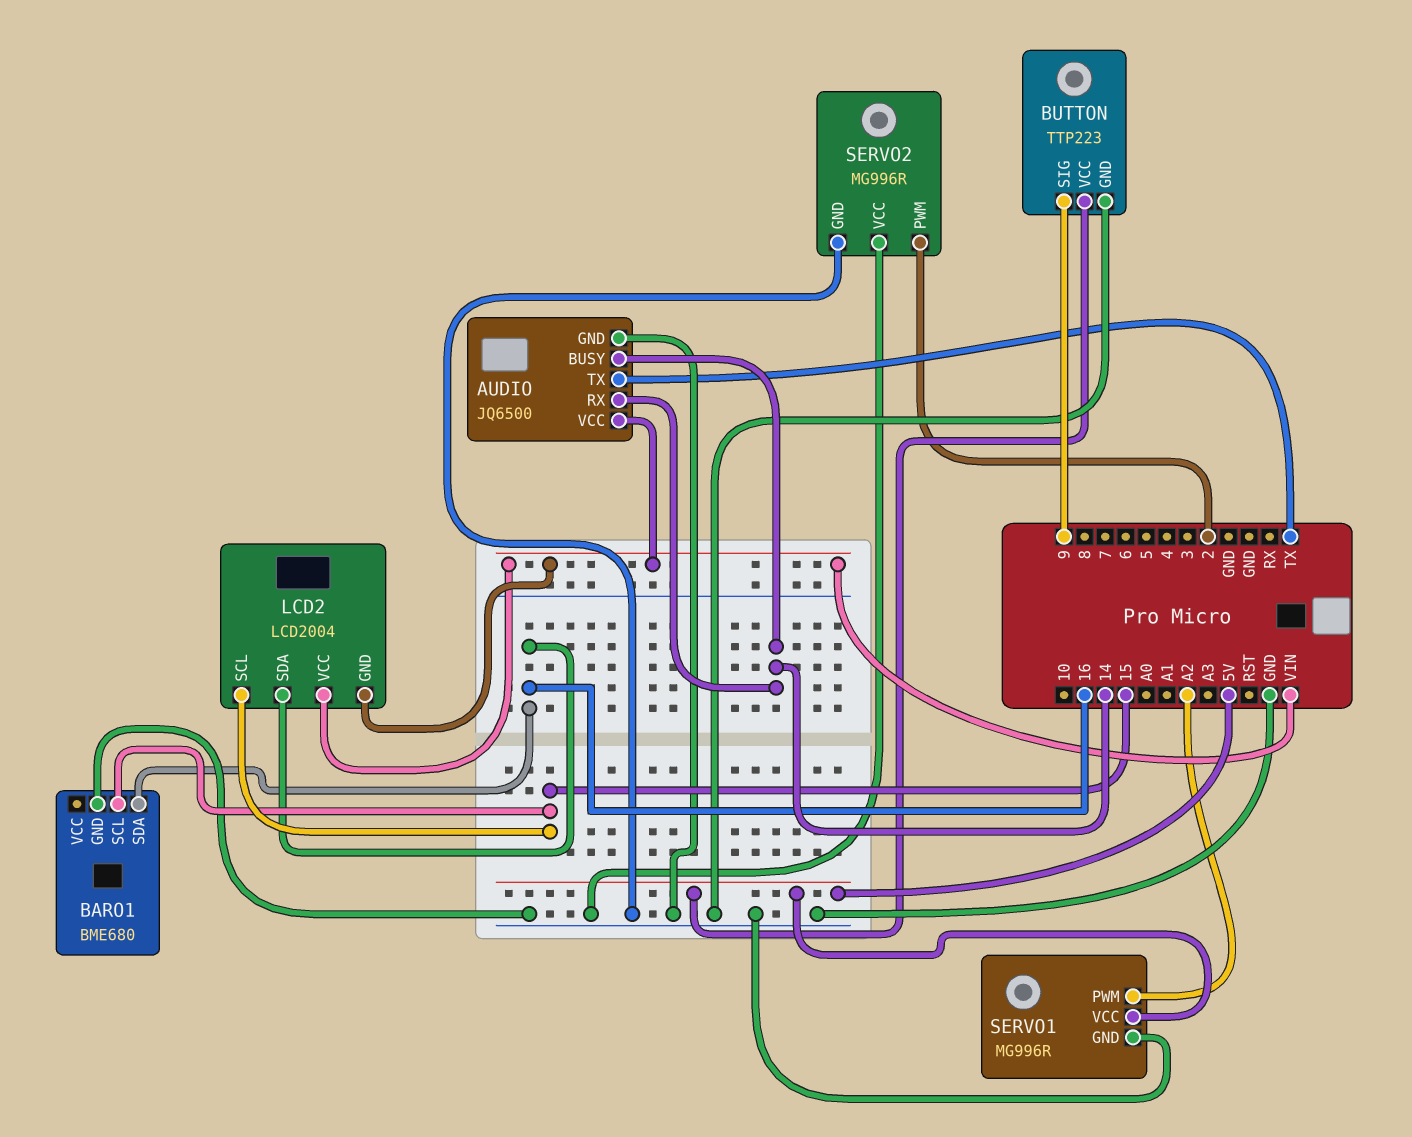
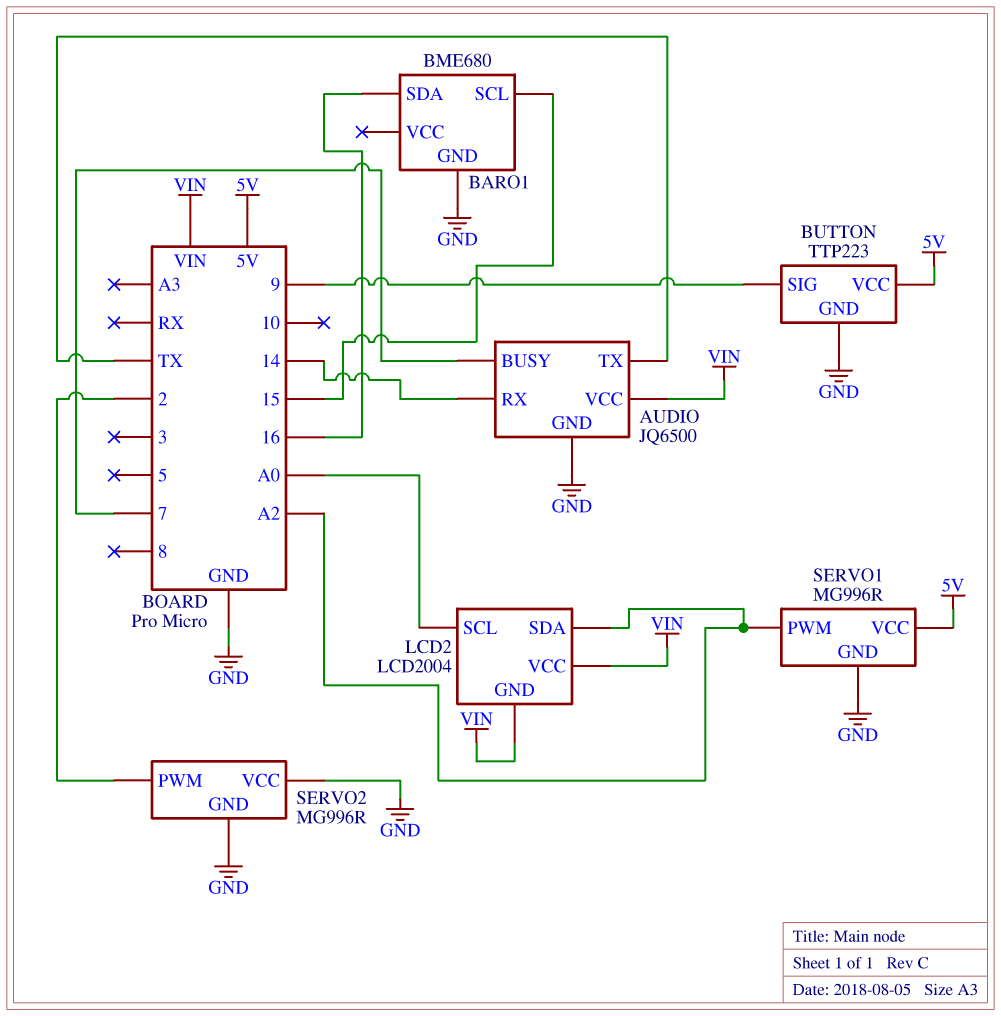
AUDIO pin BUSY: 14 -> 7
LCD2 pin SCL: 15 -> A0
LCD2 pin SDA: 16 -> A2

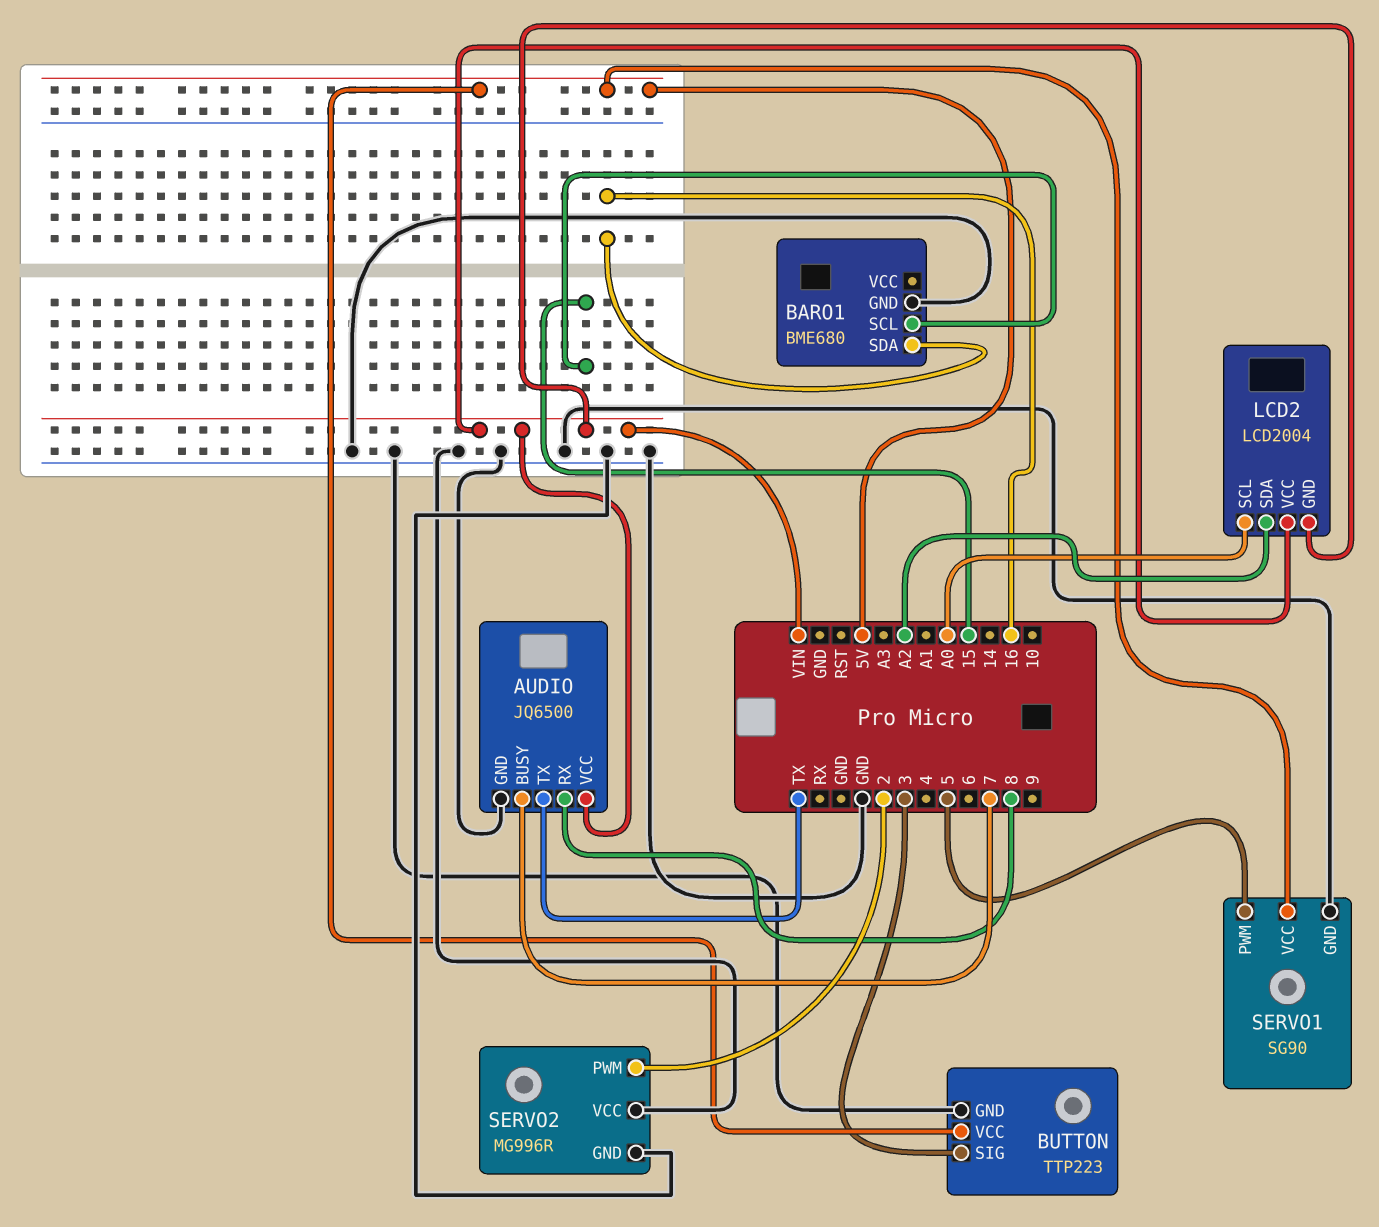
AUDIO pin RX: 14 -> 8
BUTTON pin SIG: 9 -> 3
SERVO1: MG996R -> SG90
SERVO1 pin PWM: A2 -> 5

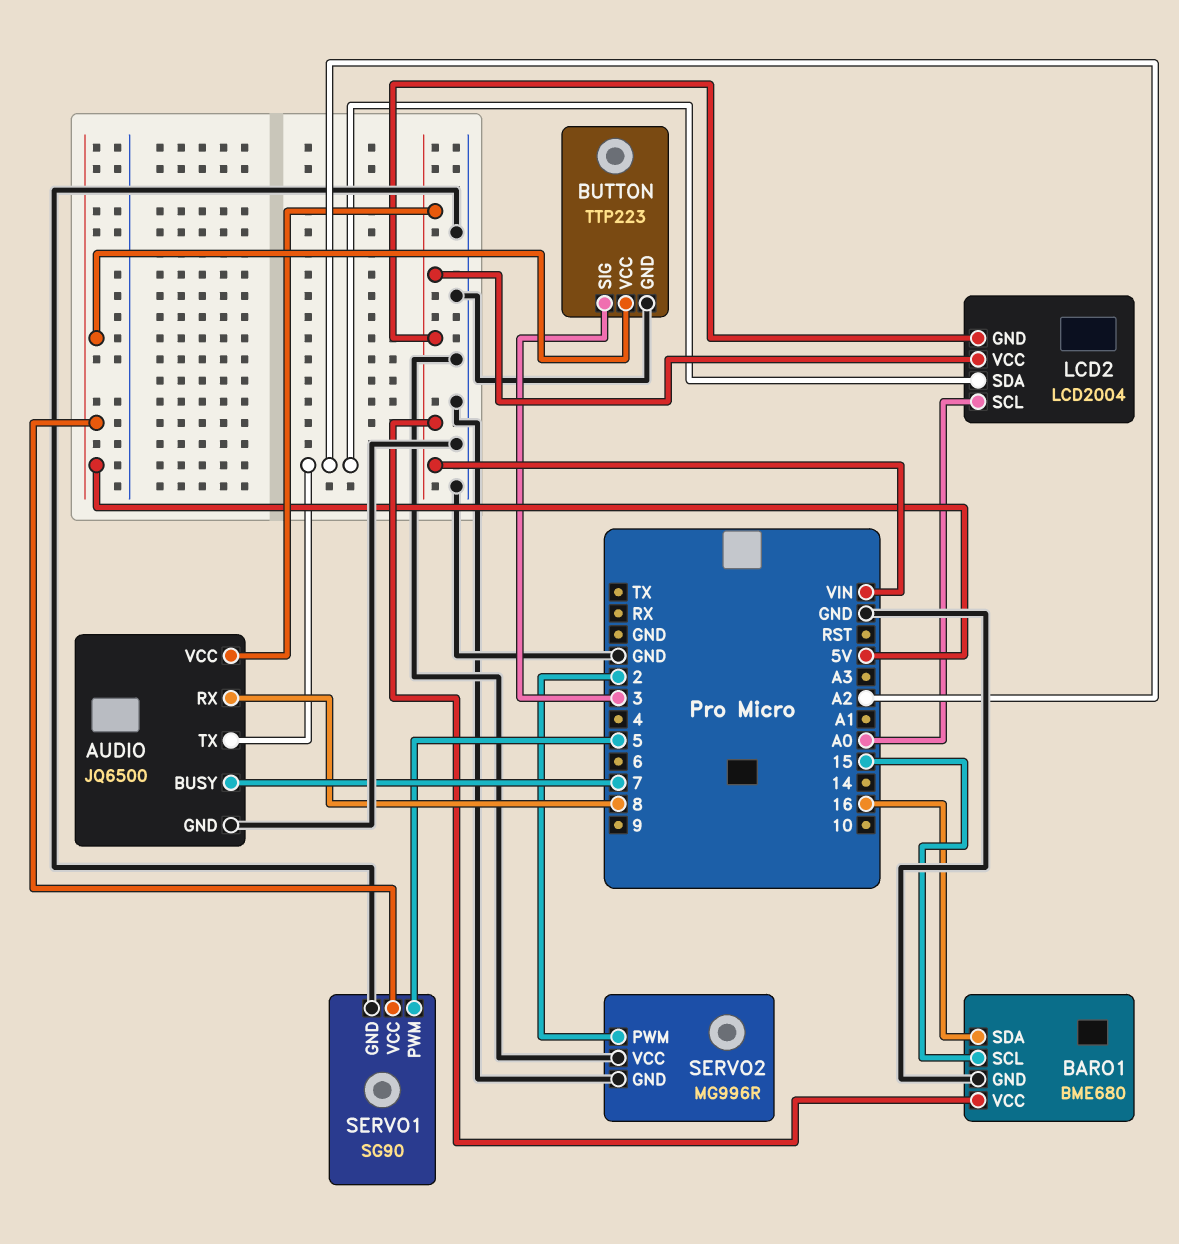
AUDIO pin TX: TX -> A2
BARO1 pin VCC: none -> VIN

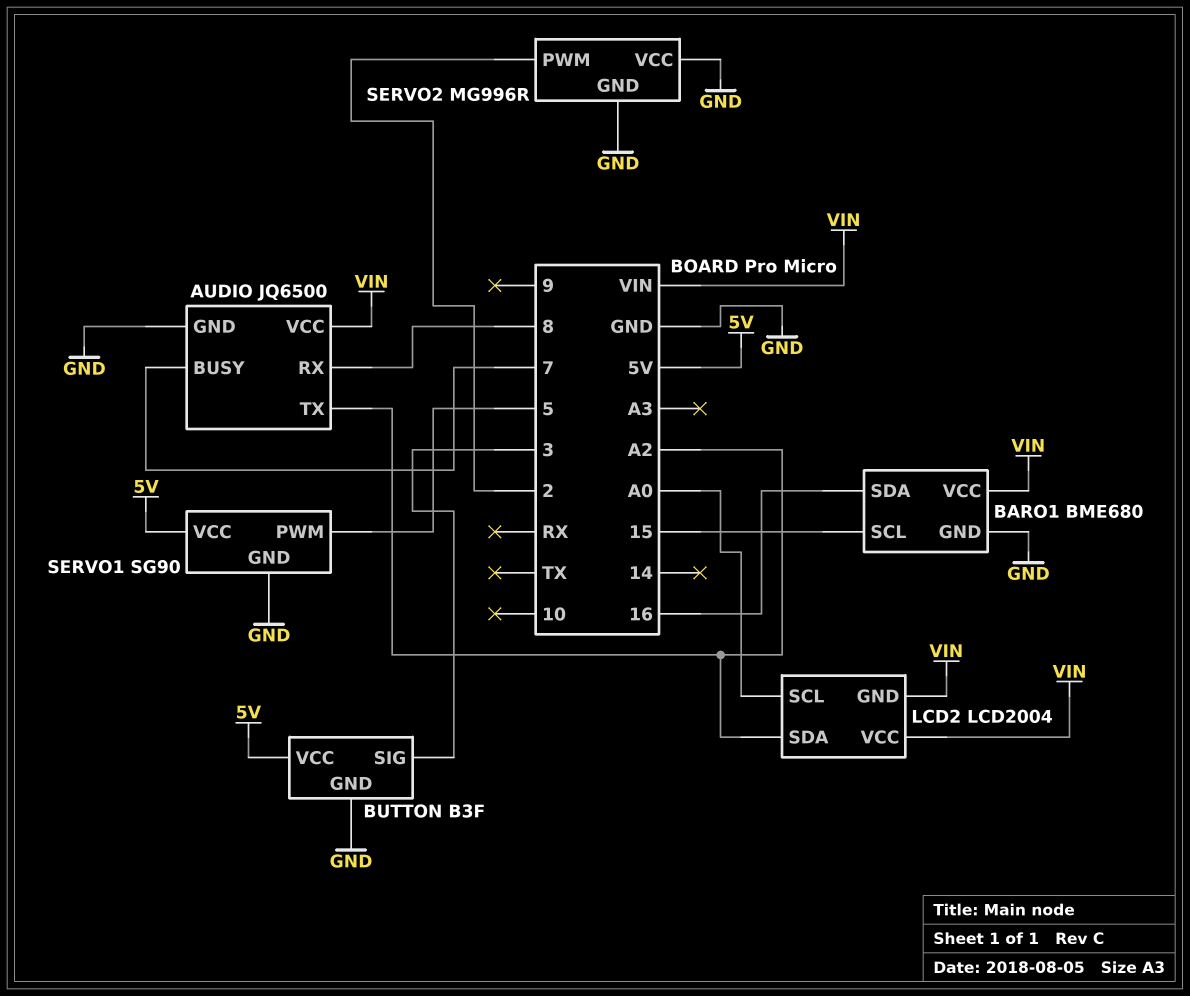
BUTTON: TTP223 -> B3F

